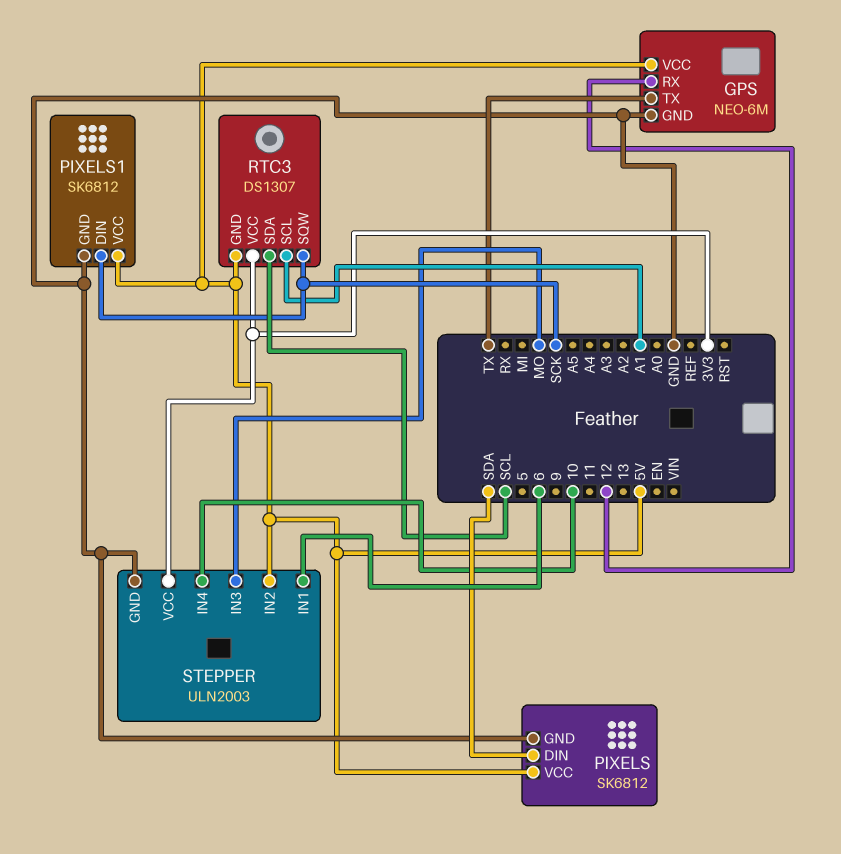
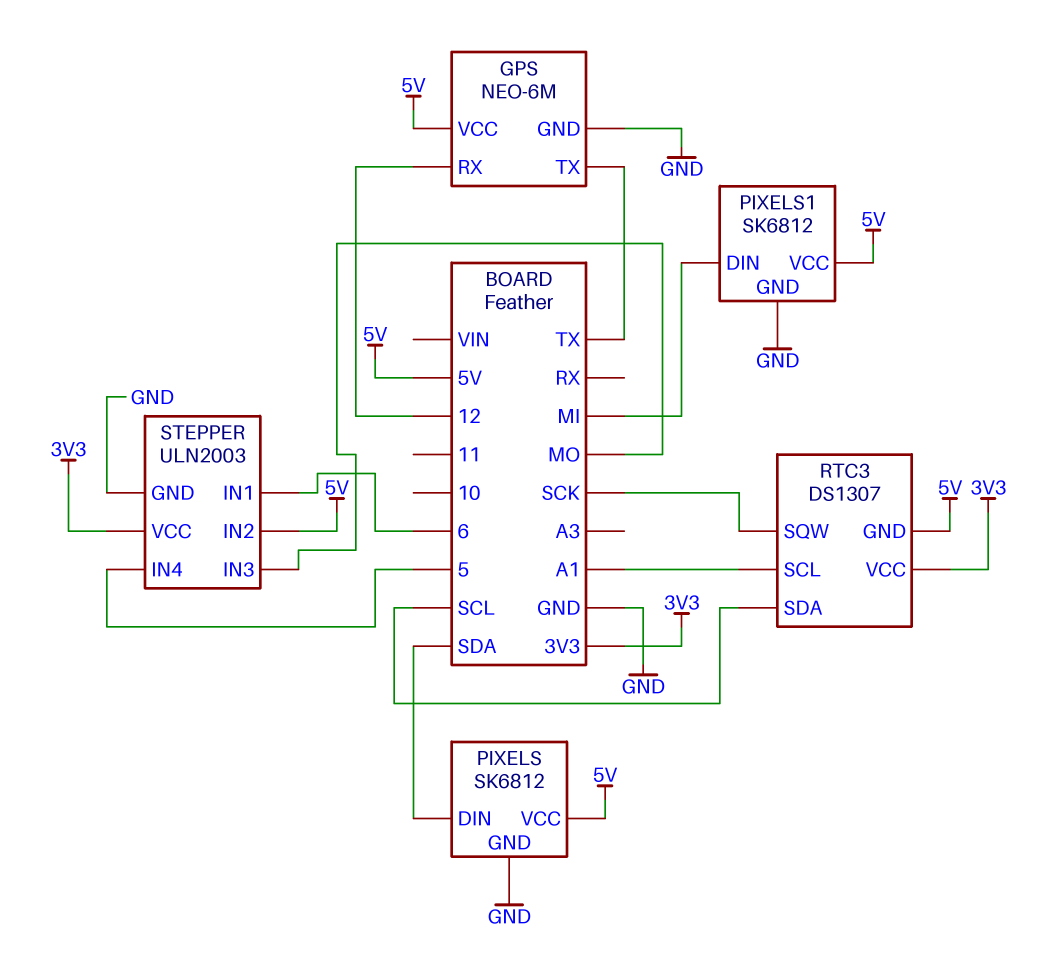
PIXELS1 pin DIN: SCK -> MI
STEPPER pin IN4: 10 -> 5

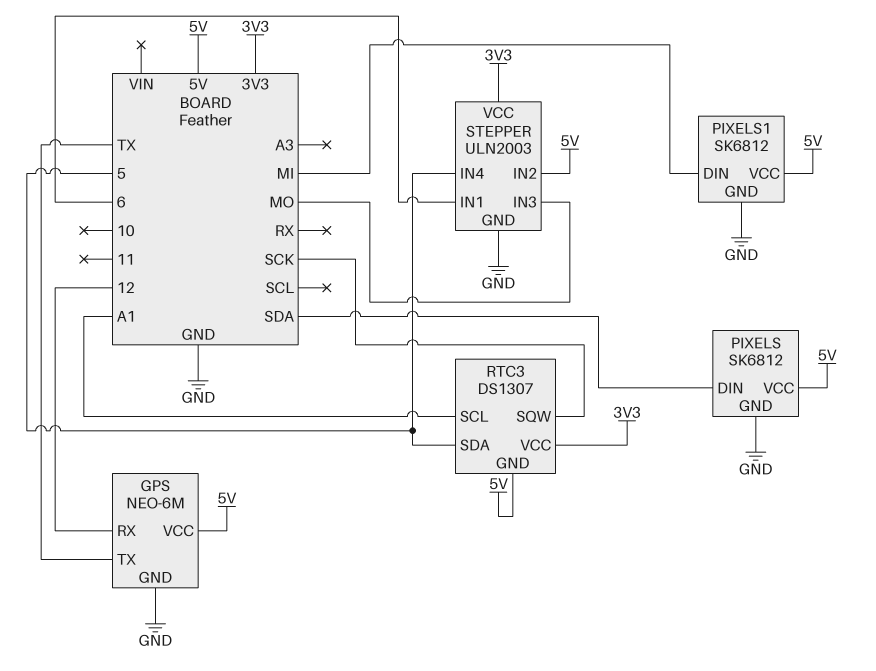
RTC3 pin SDA: SCL -> 5

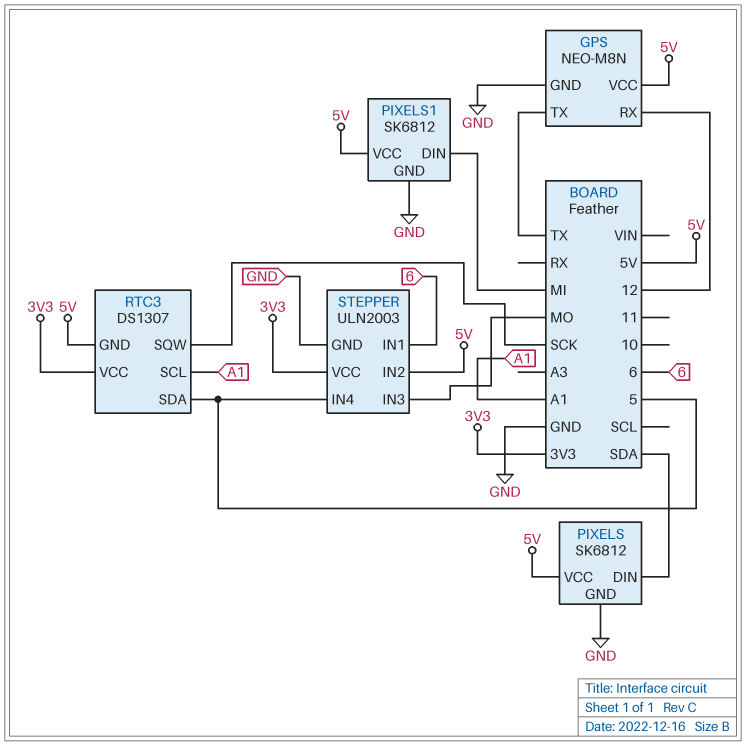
GPS: NEO-6M -> NEO-M8N

